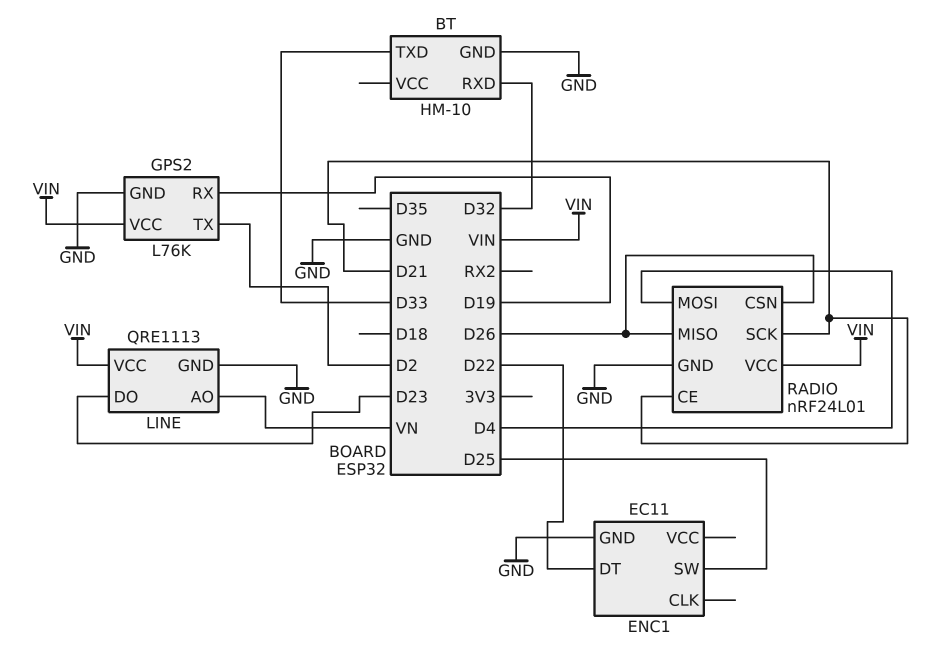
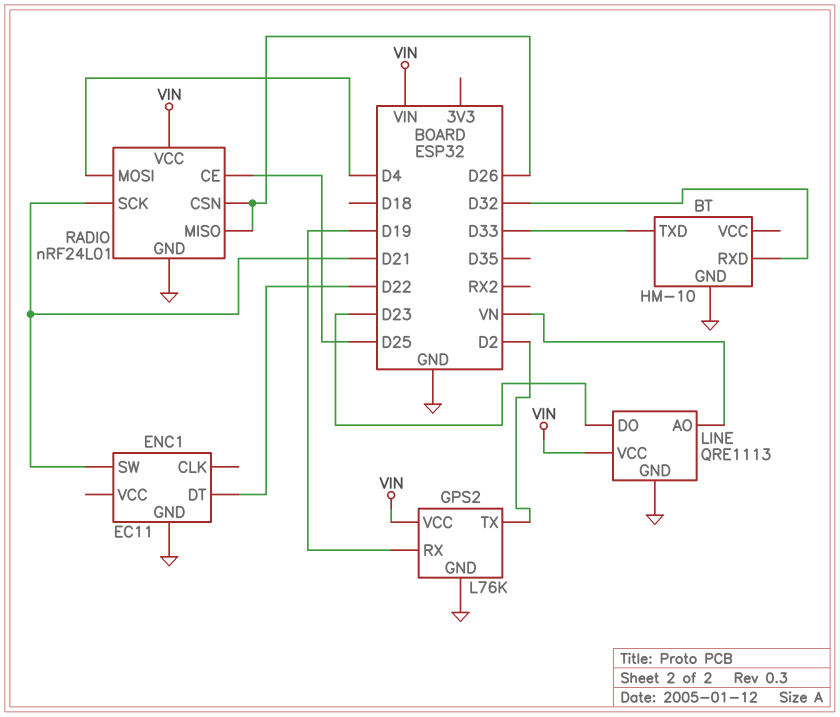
ENC1 pin SW: D25 -> D21
RADIO pin CE: D21 -> D25

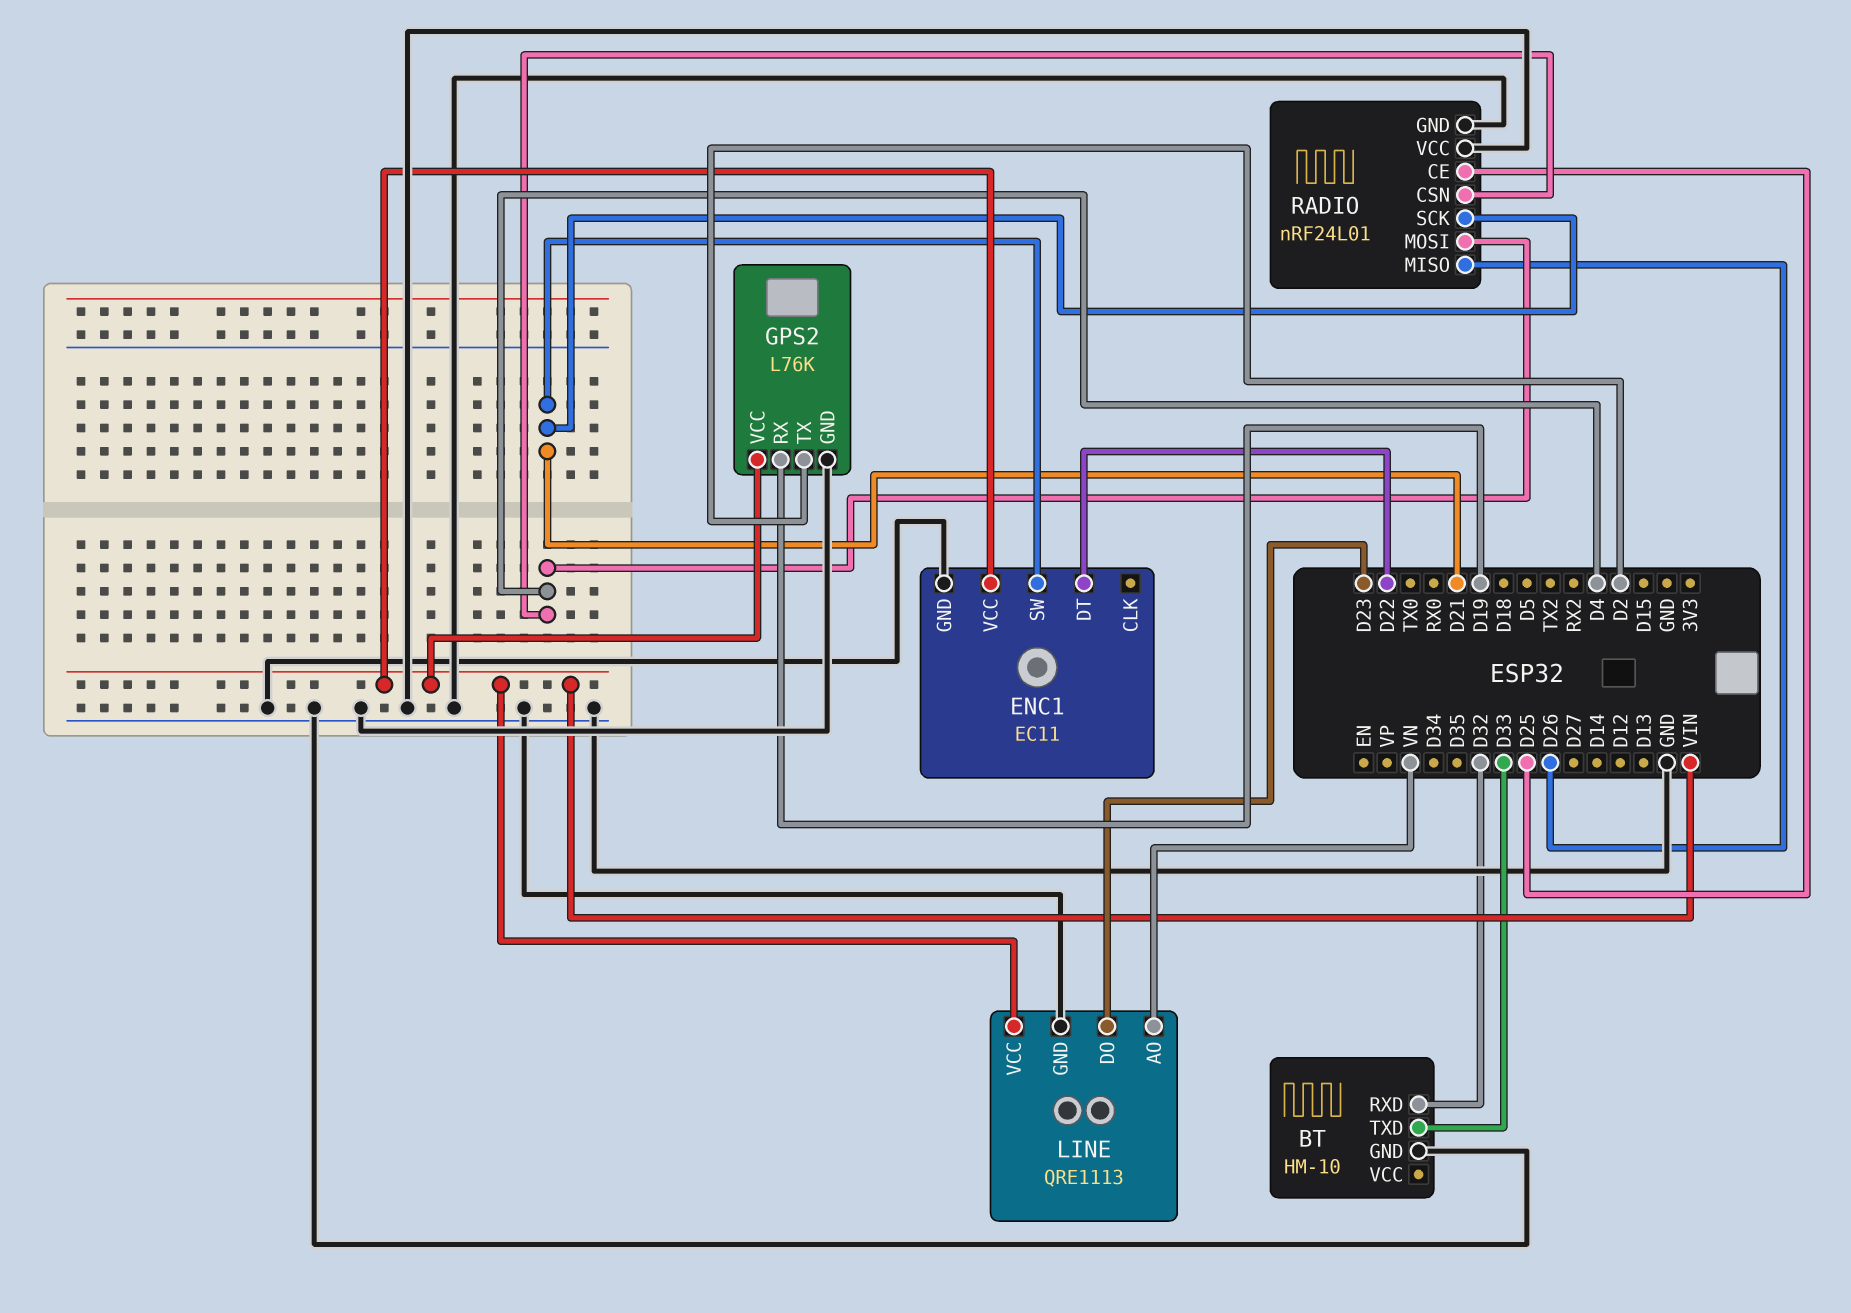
ENC1 pin VCC: none -> VIN
RADIO pin CSN: D26 -> D4
RADIO pin VCC: VIN -> GND

